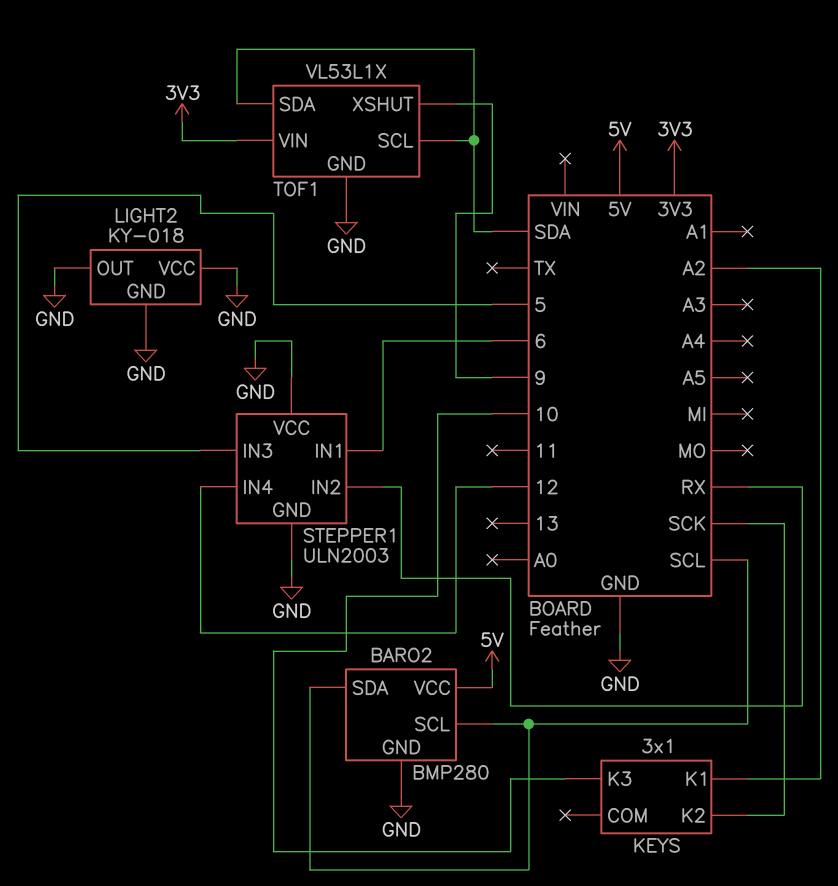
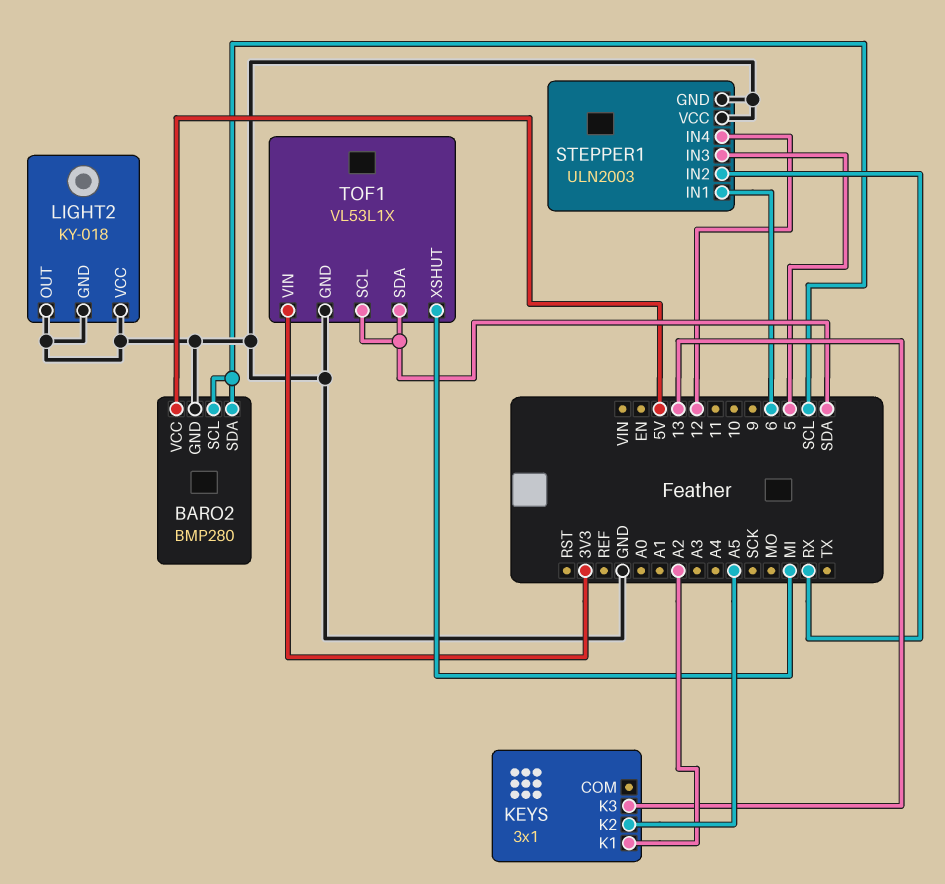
KEYS pin K2: SCK -> A5
KEYS pin K3: 10 -> 13
TOF1 pin XSHUT: 9 -> MI

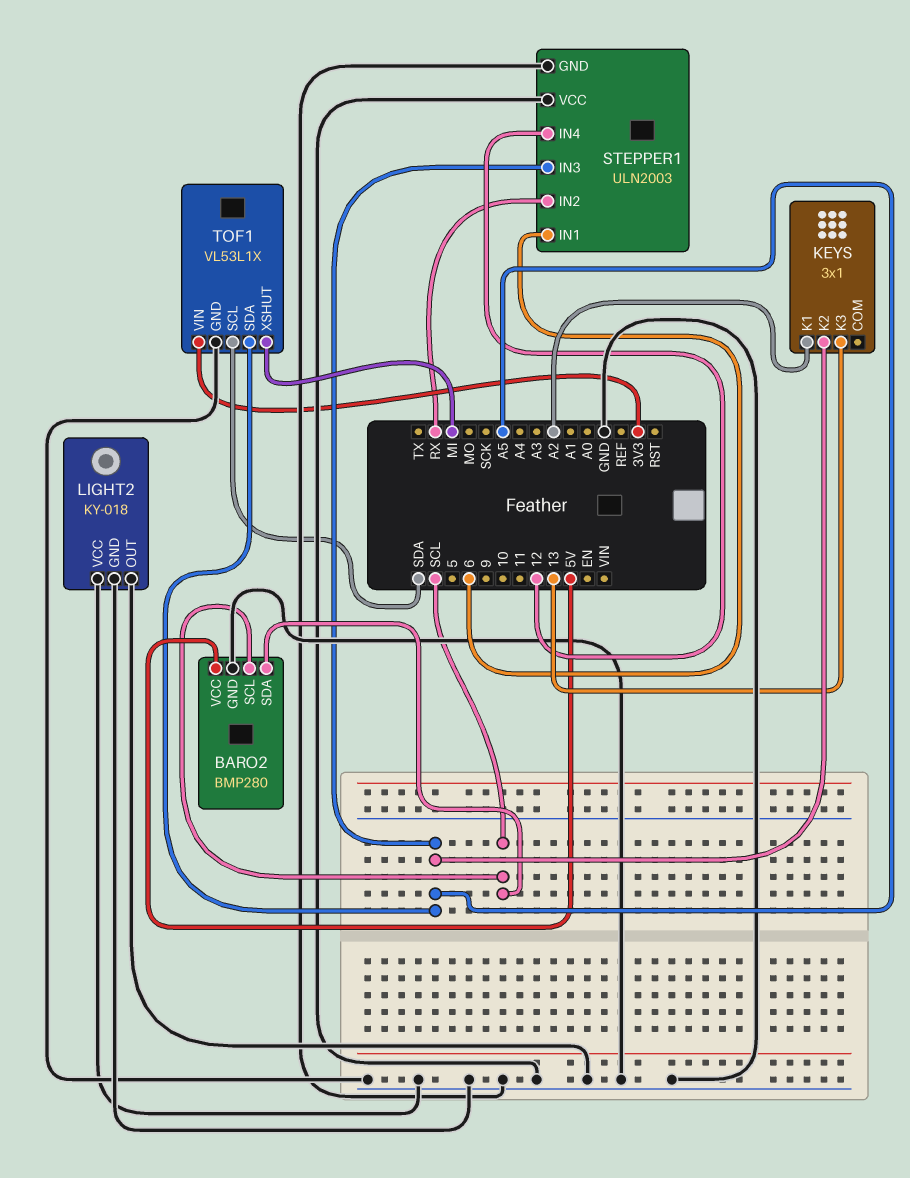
STEPPER1 pin IN3: 5 -> A5
TOF1 pin SDA: SDA -> A5

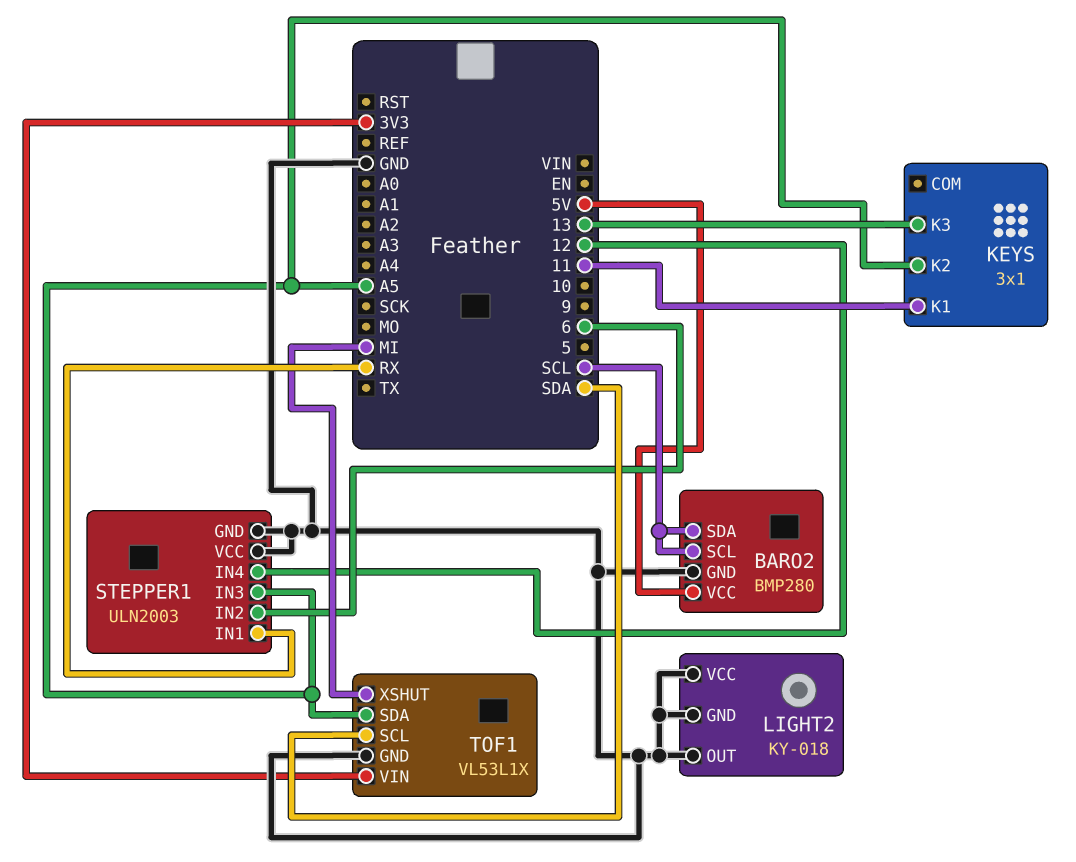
KEYS pin K1: A2 -> 11
STEPPER1 pin IN1: 6 -> RX
STEPPER1 pin IN2: RX -> 6

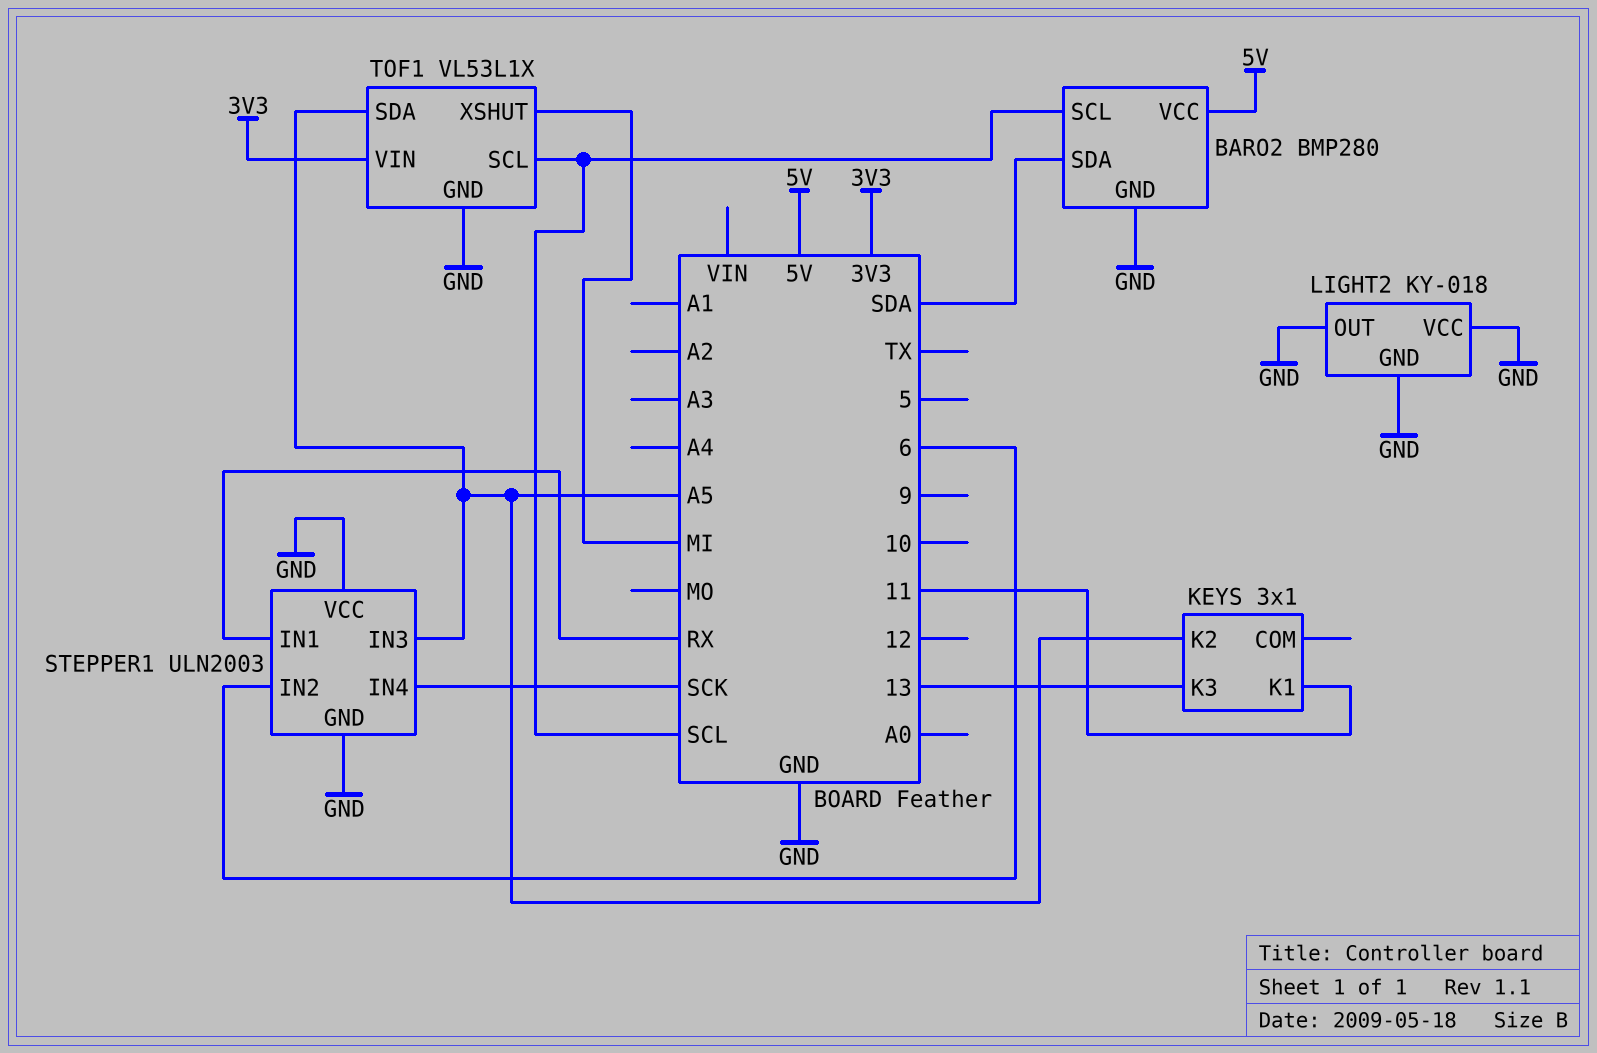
BARO2 pin SDA: SCL -> SDA
STEPPER1 pin IN4: 12 -> SCK
TOF1 pin SCL: SDA -> SCL

